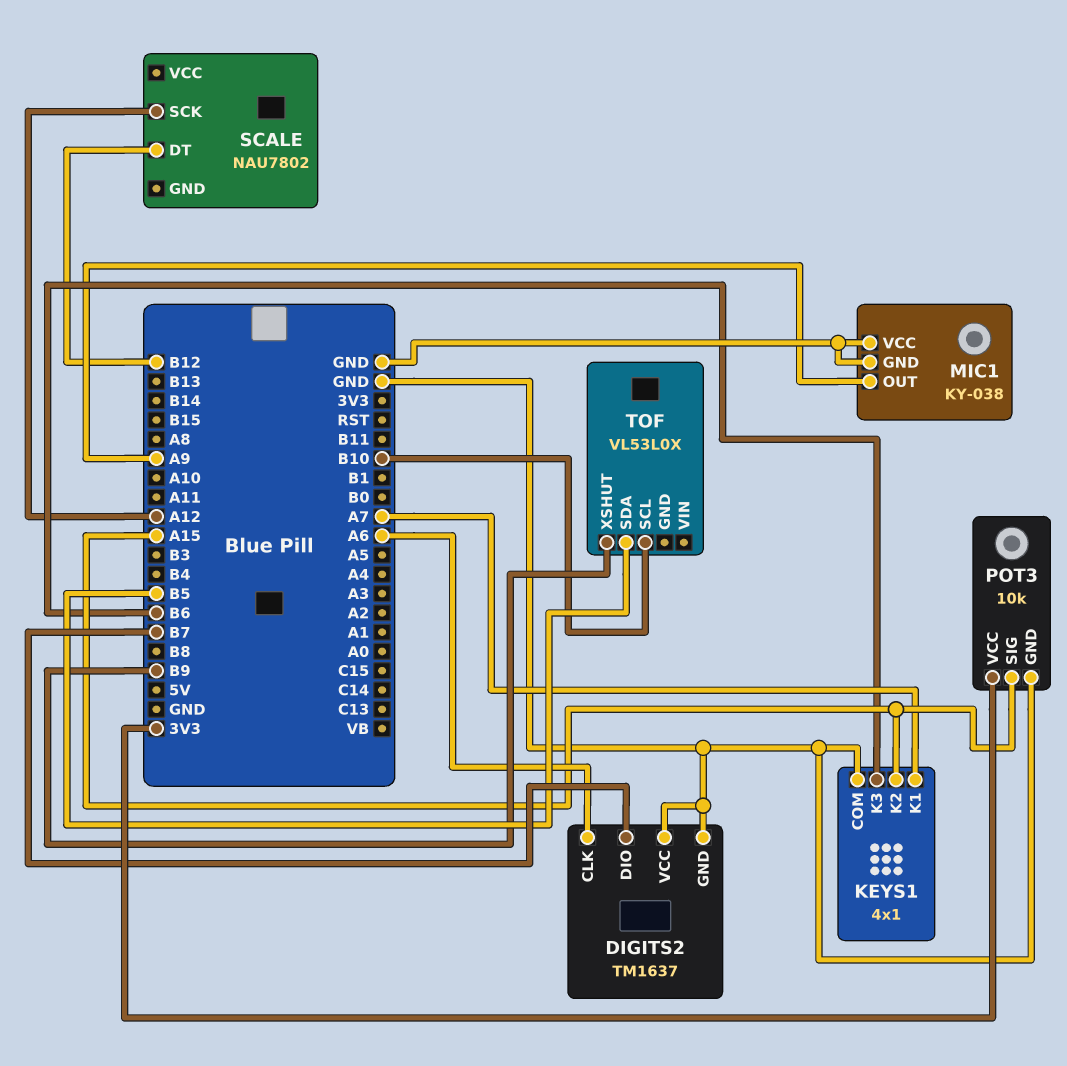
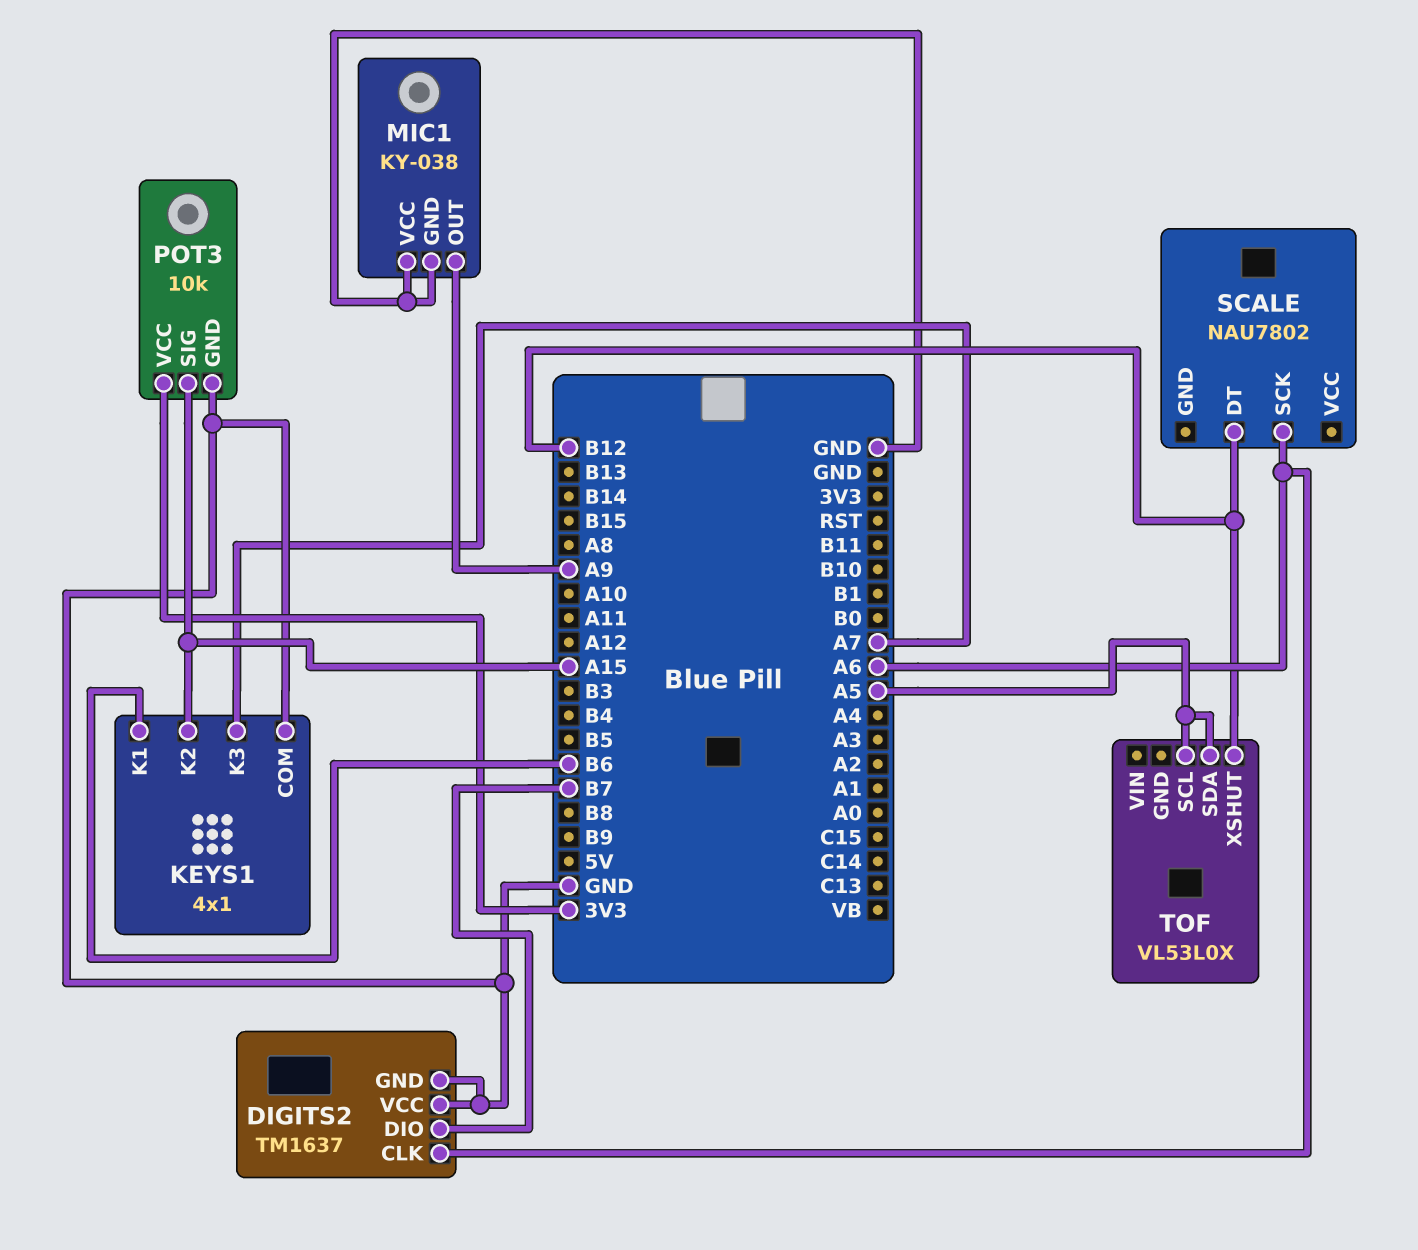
KEYS1 pin K1: A7 -> B6
KEYS1 pin K3: B6 -> A7
SCALE pin SCK: A12 -> A6
TOF pin SCL: B10 -> A5
TOF pin SDA: B5 -> A5
TOF pin XSHUT: B9 -> B12

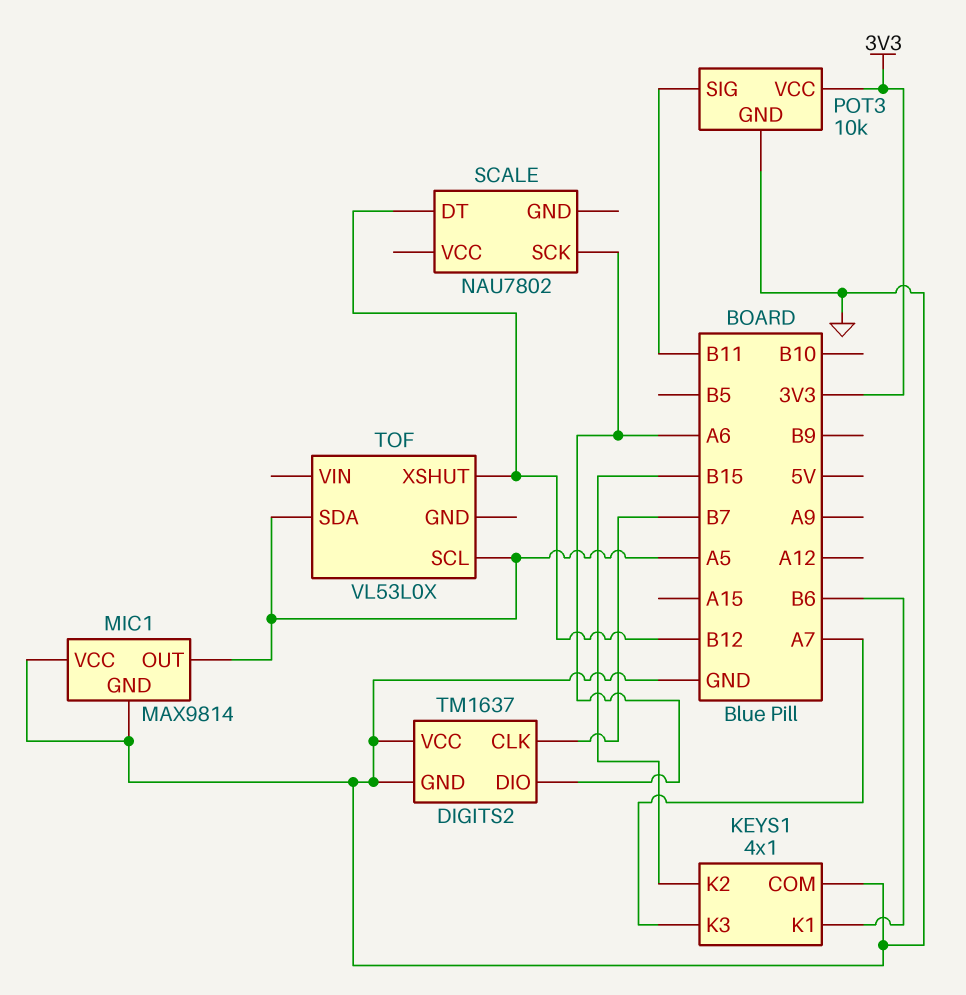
DIGITS2 pin CLK: A6 -> B7
DIGITS2 pin DIO: B7 -> A6
KEYS1 pin K2: A15 -> B15
MIC1: KY-038 -> MAX9814
MIC1 pin OUT: A9 -> A5
POT3 pin SIG: A15 -> B11

